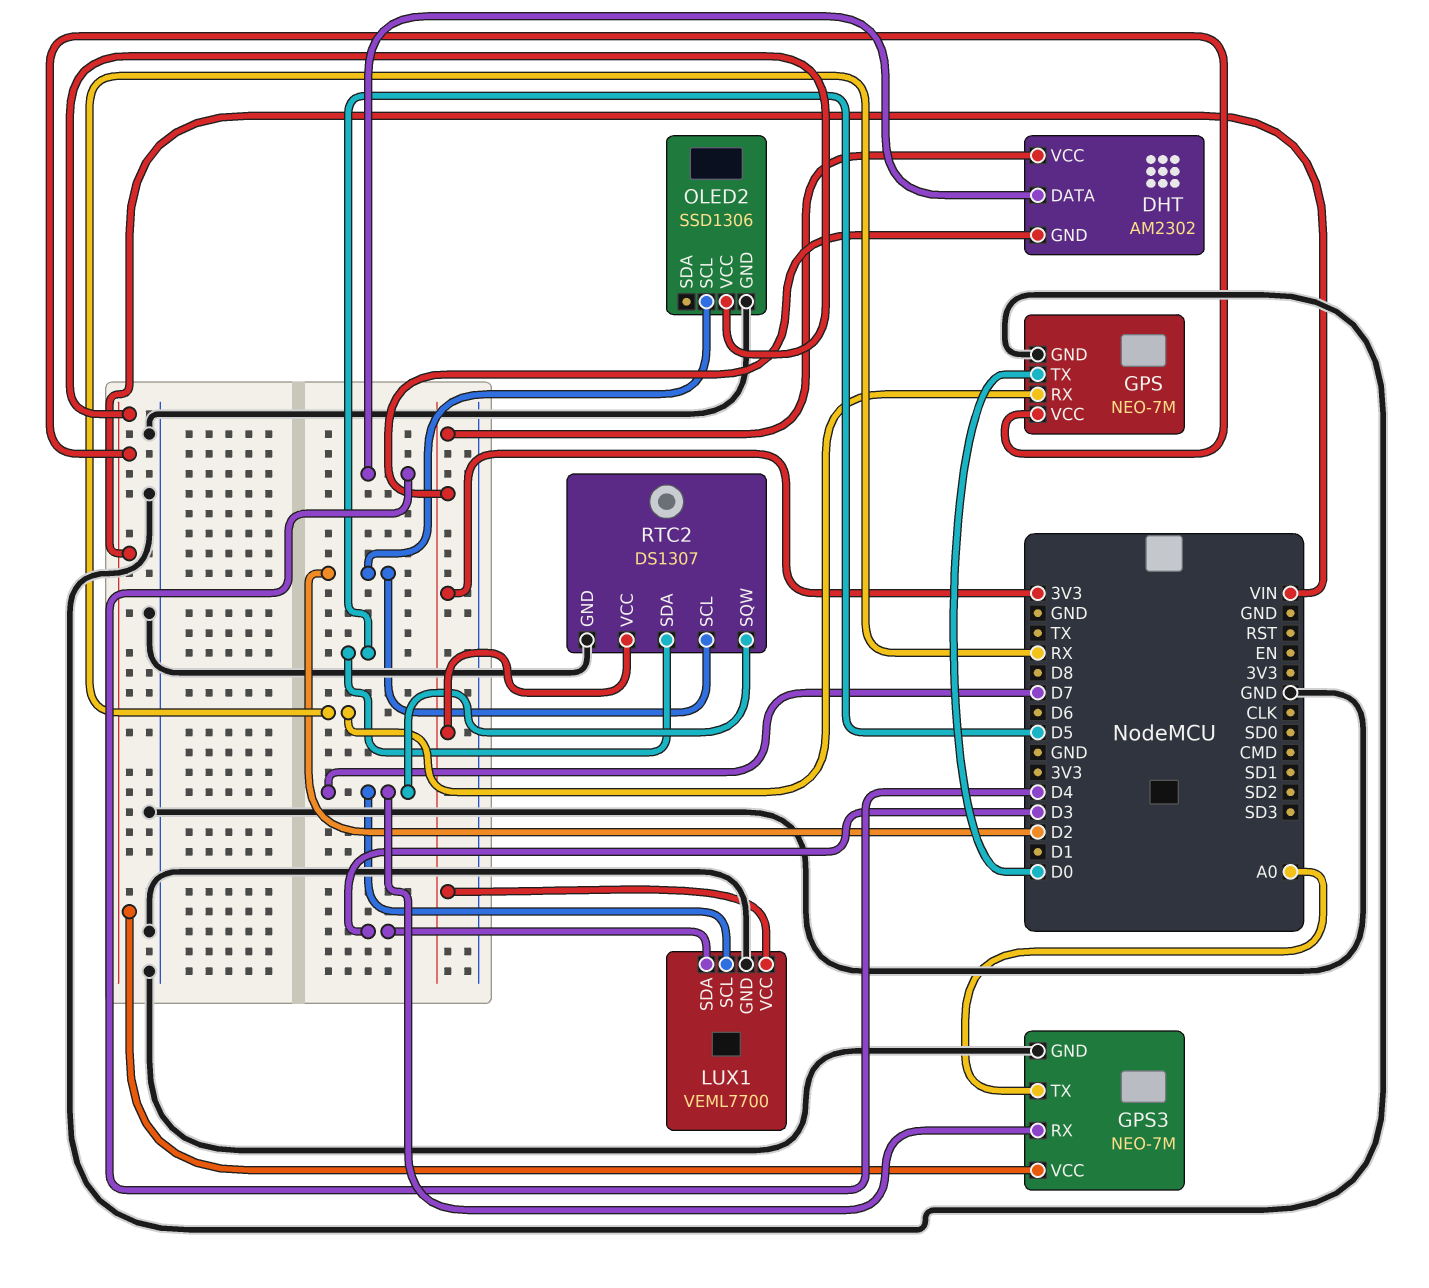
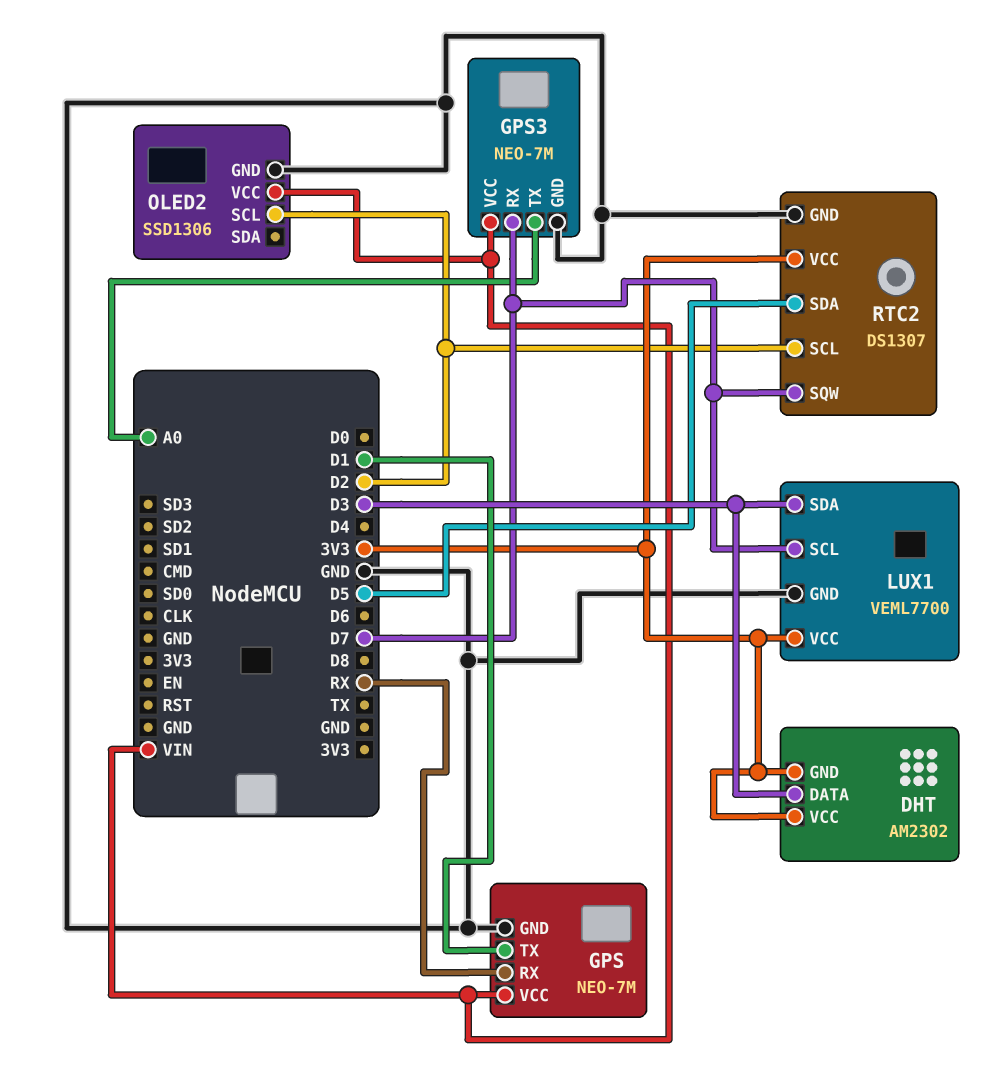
DHT pin DATA: D4 -> D3
GPS pin TX: D0 -> D1

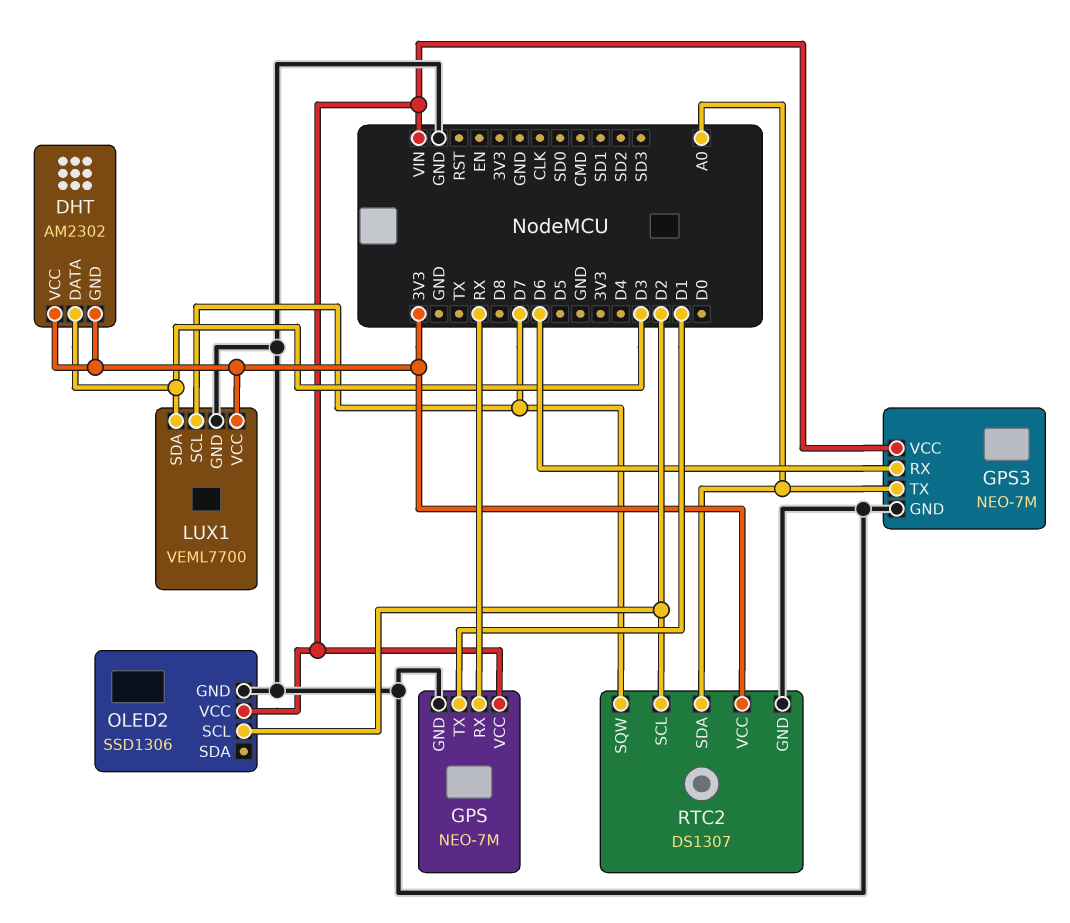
GPS3 pin RX: D7 -> D6
RTC2 pin SDA: D5 -> A0

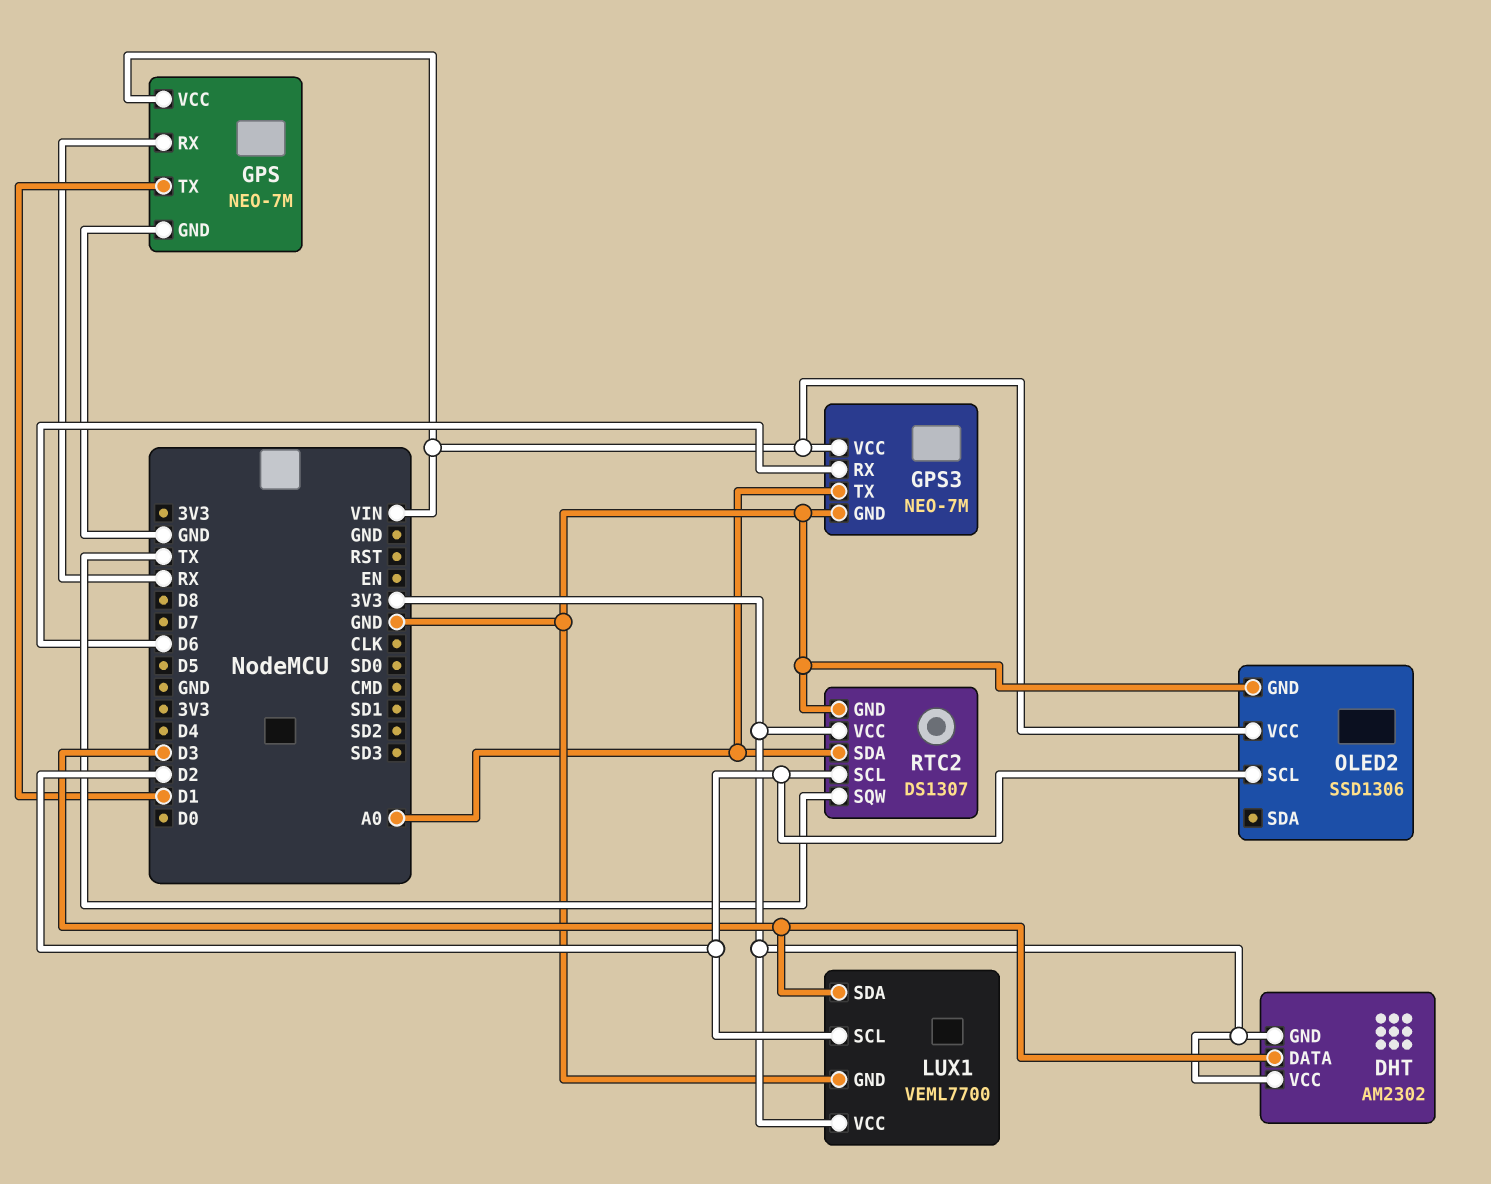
LUX1 pin SCL: D7 -> D2
RTC2 pin SQW: D7 -> TX

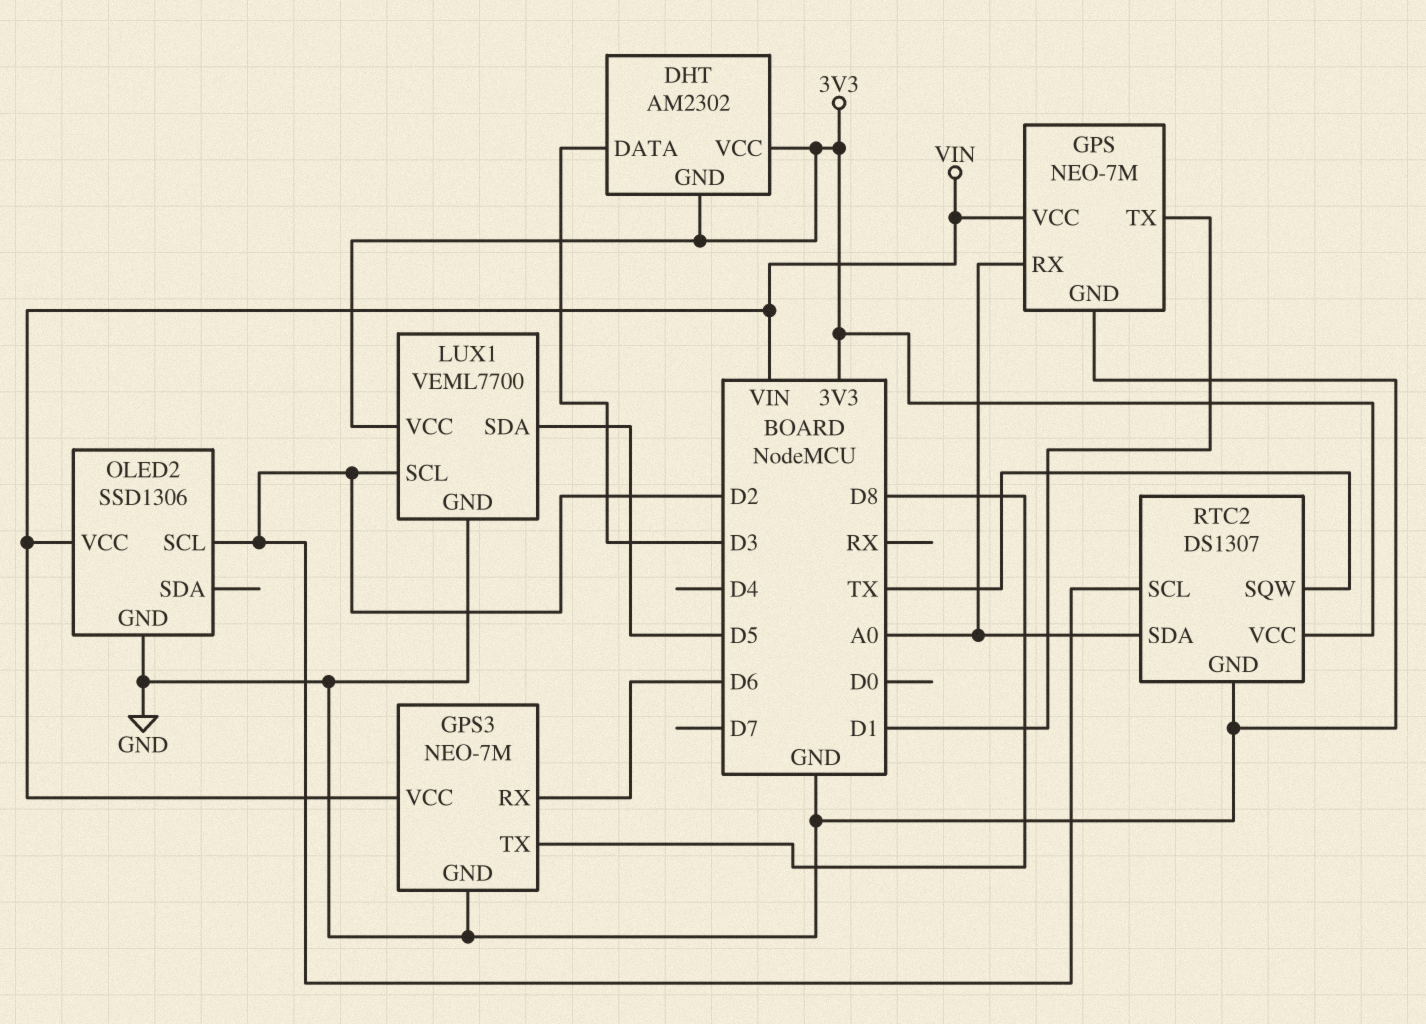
GPS pin RX: RX -> A0
GPS3 pin TX: A0 -> D8
LUX1 pin SDA: D3 -> D5

